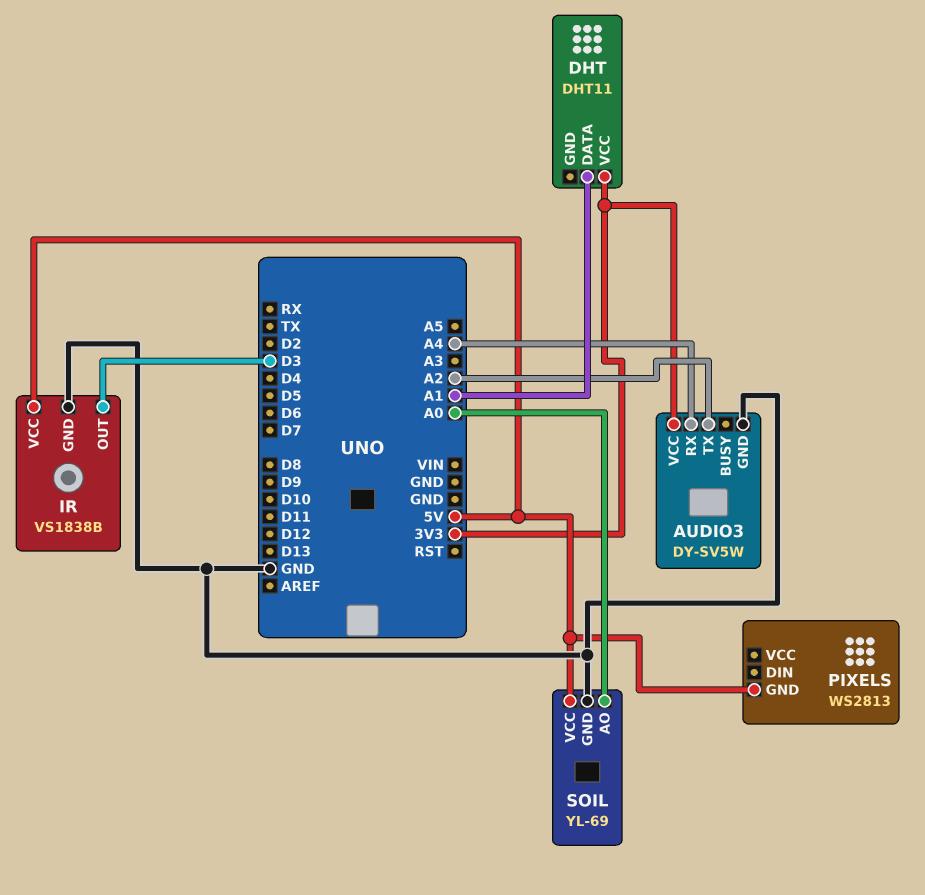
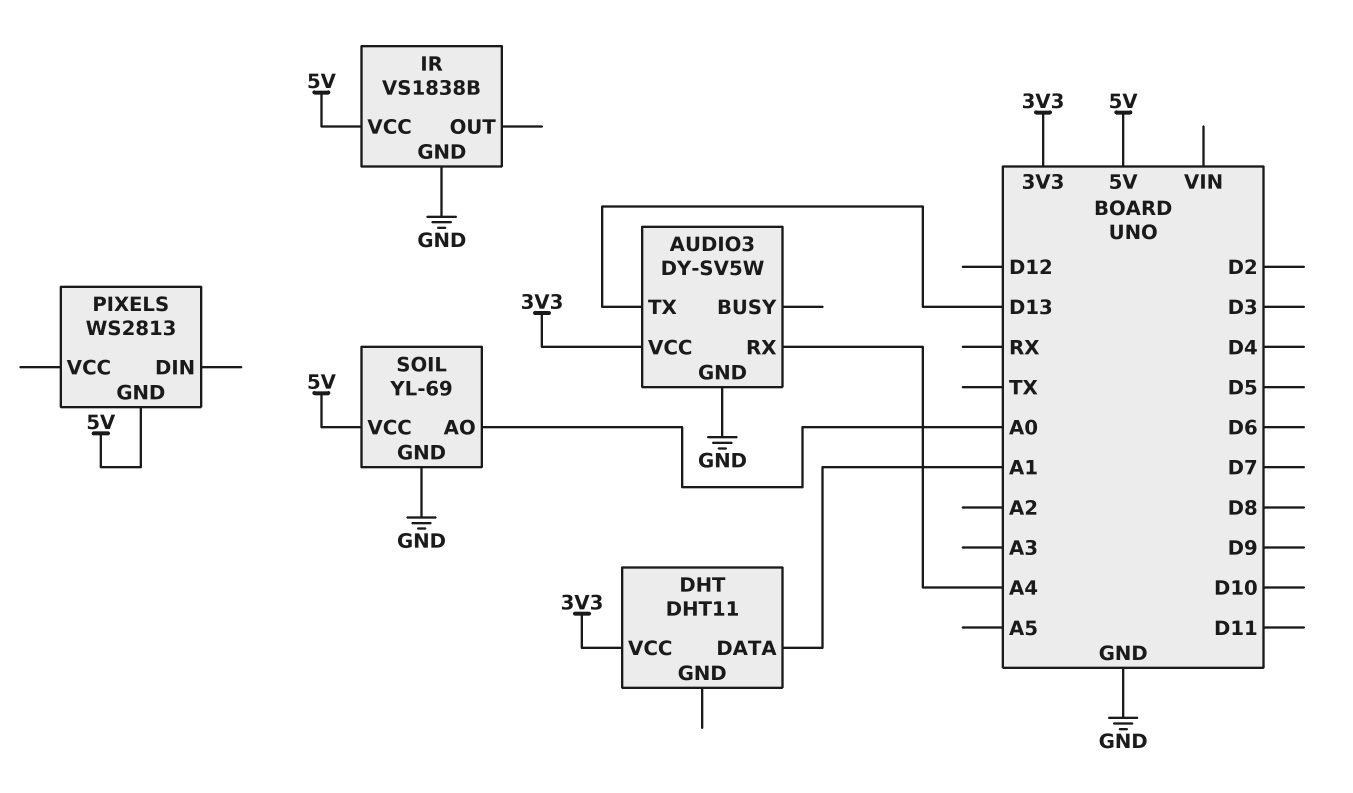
AUDIO3 pin TX: A2 -> D13
IR pin OUT: D3 -> none

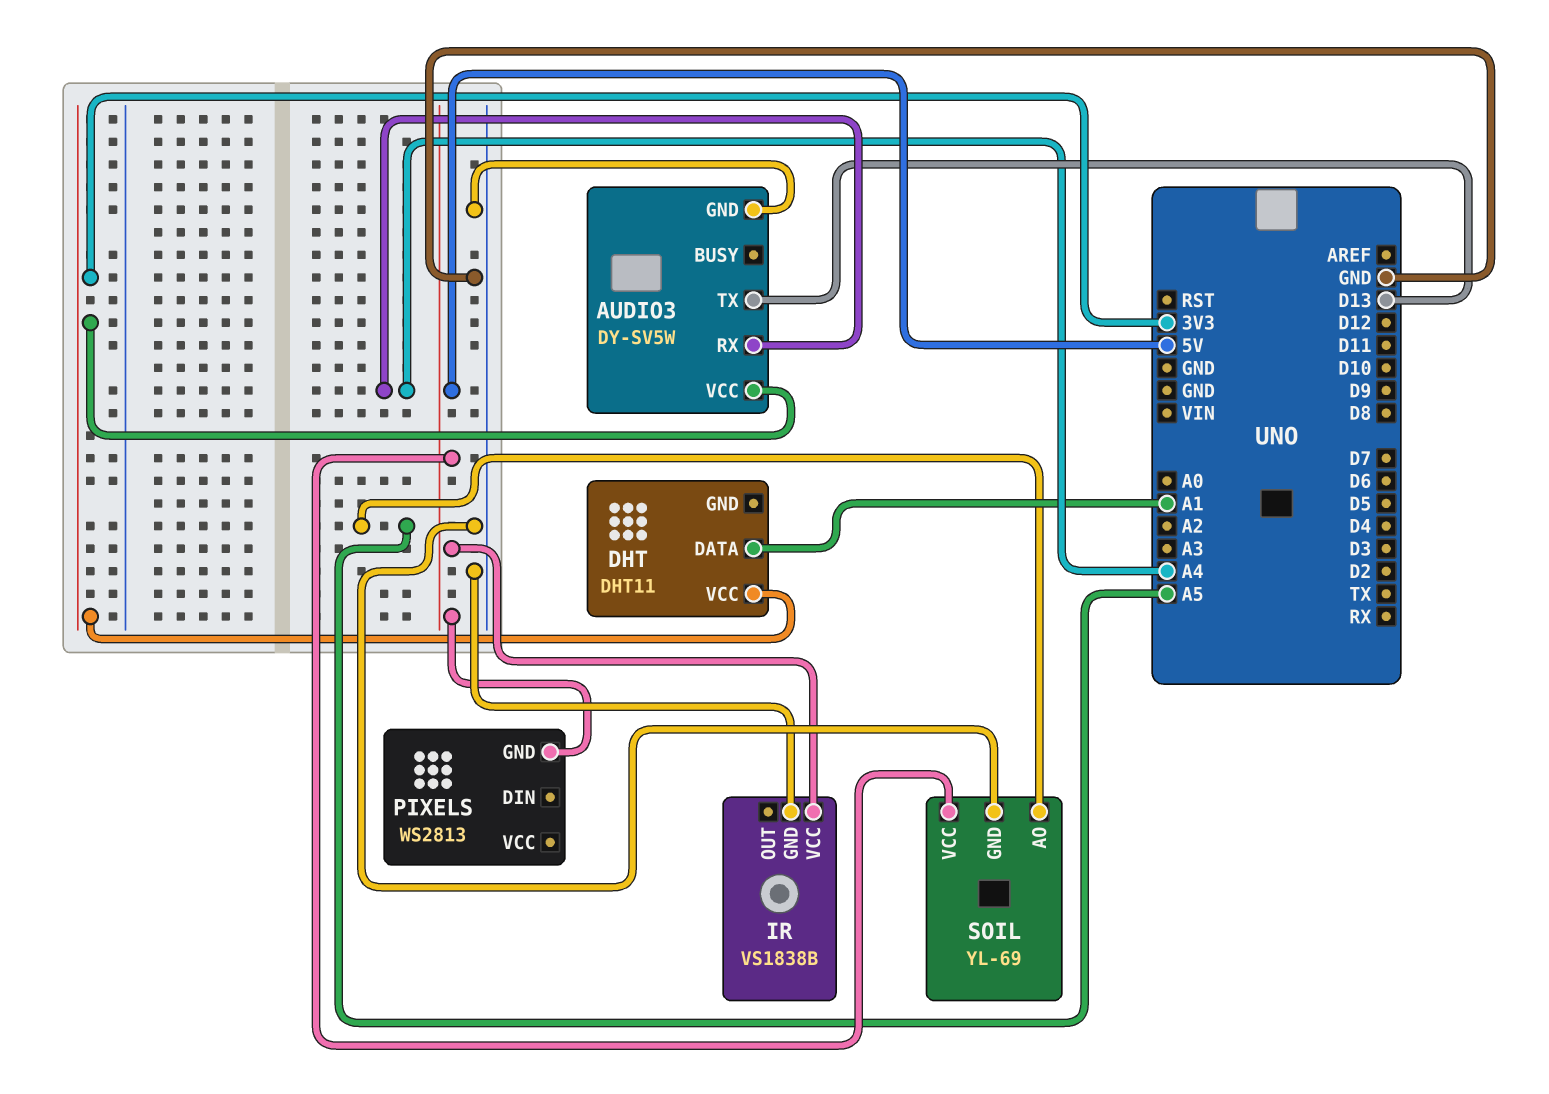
SOIL pin AO: A0 -> A5

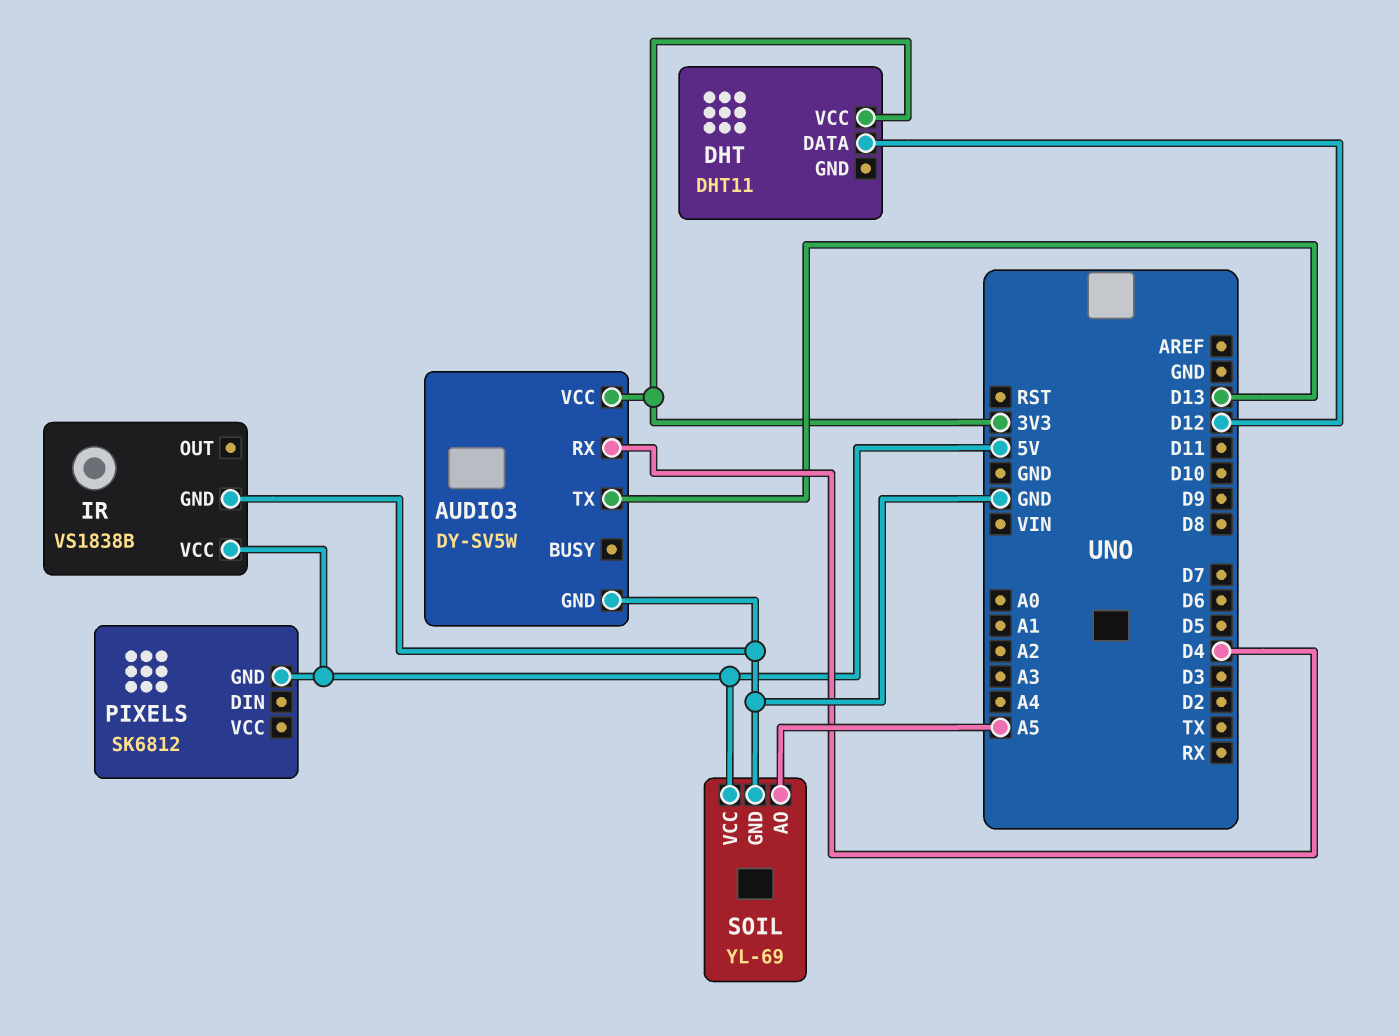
AUDIO3 pin RX: A4 -> D4
DHT pin DATA: A1 -> D12
PIXELS: WS2813 -> SK6812

